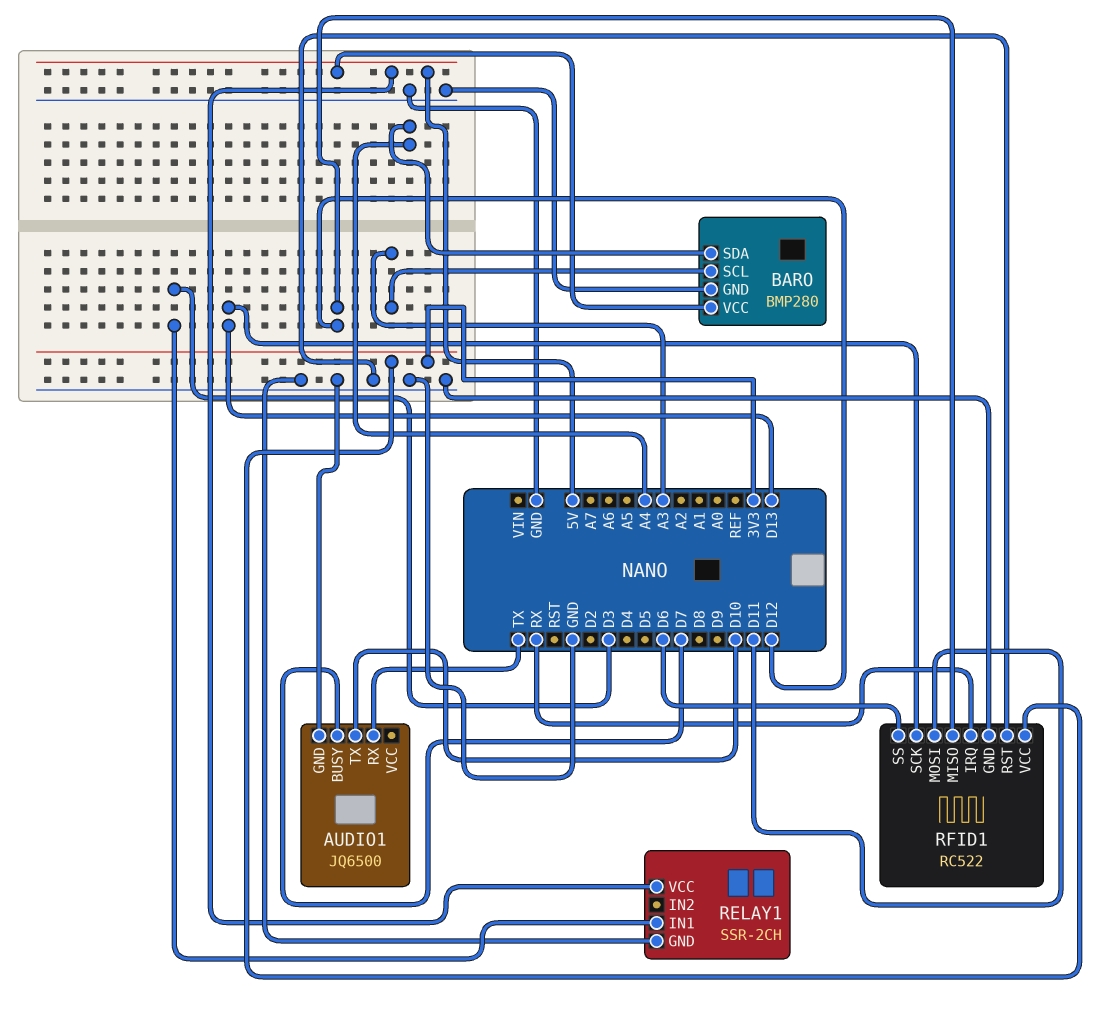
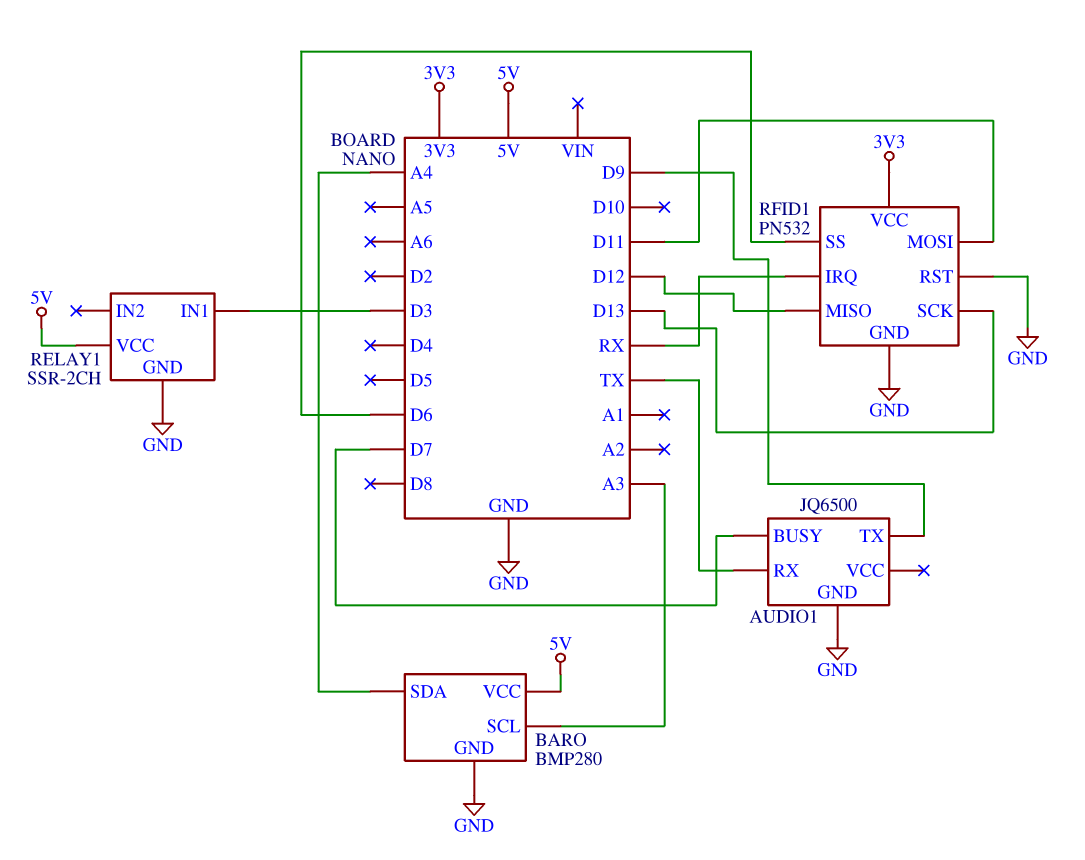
AUDIO1 pin TX: D10 -> D9
RFID1: RC522 -> PN532

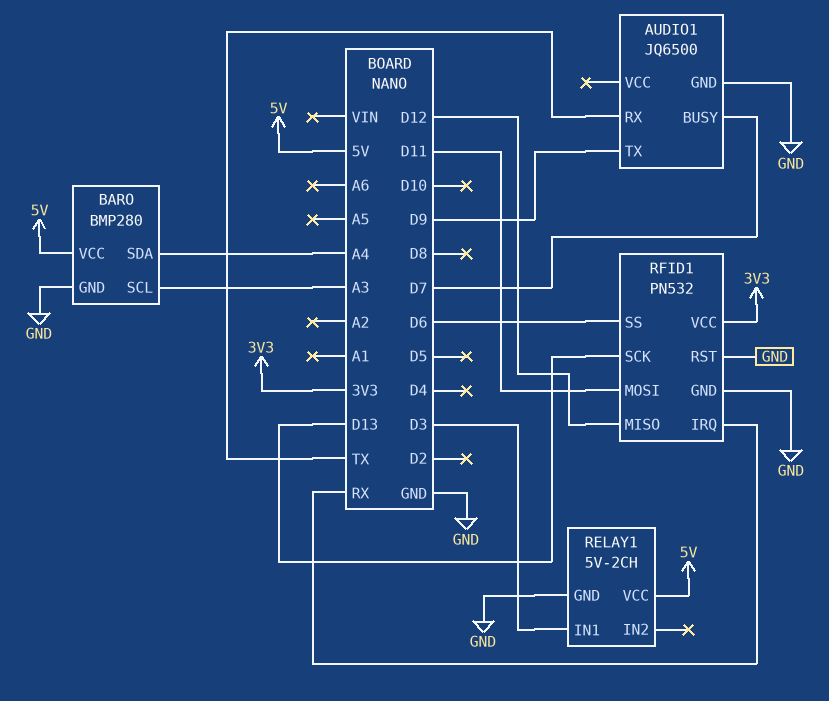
RELAY1: SSR-2CH -> 5V-2CH

